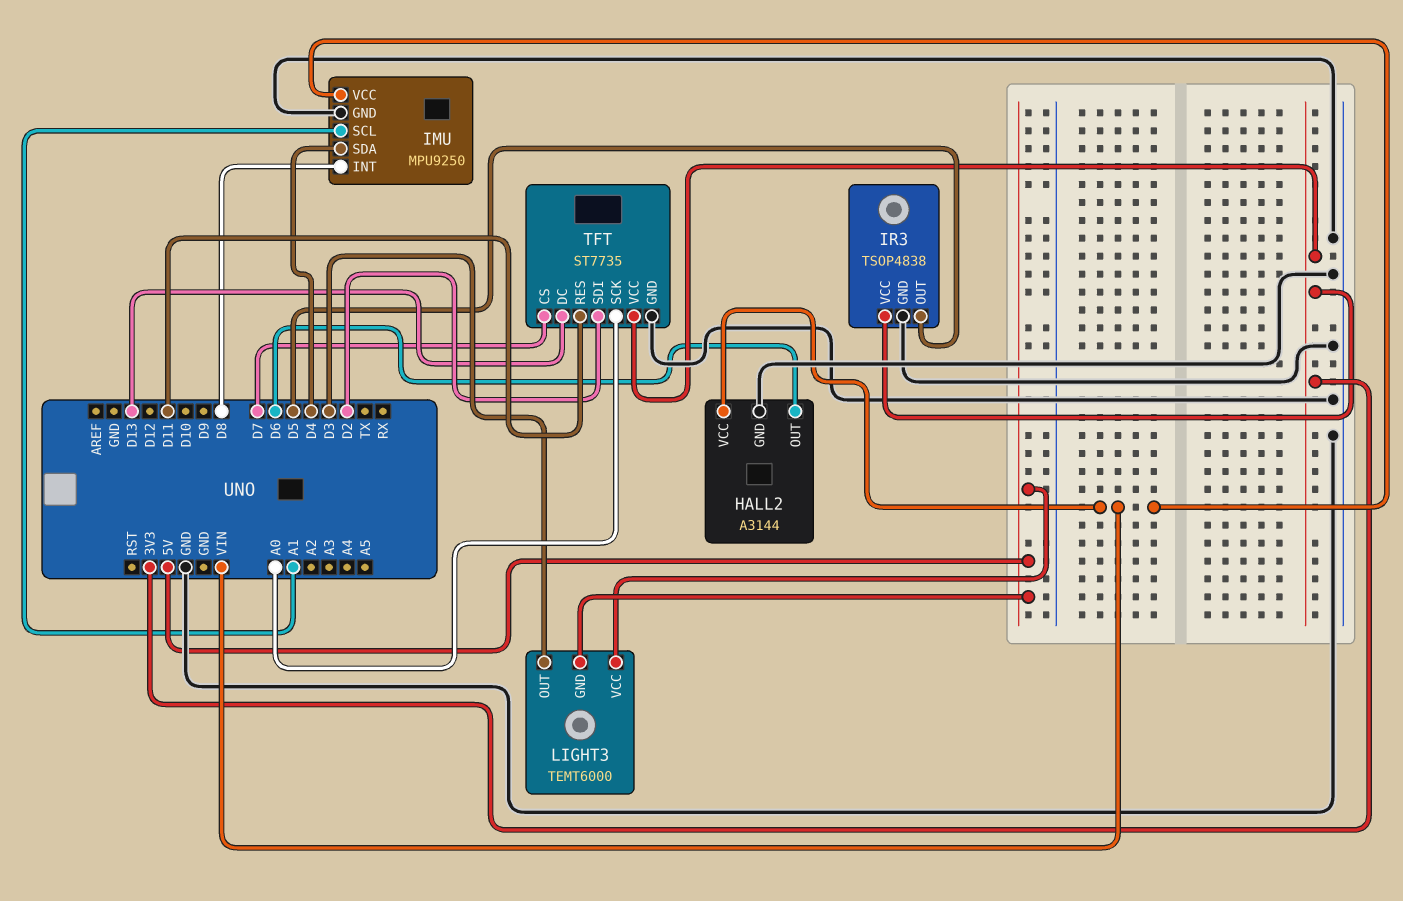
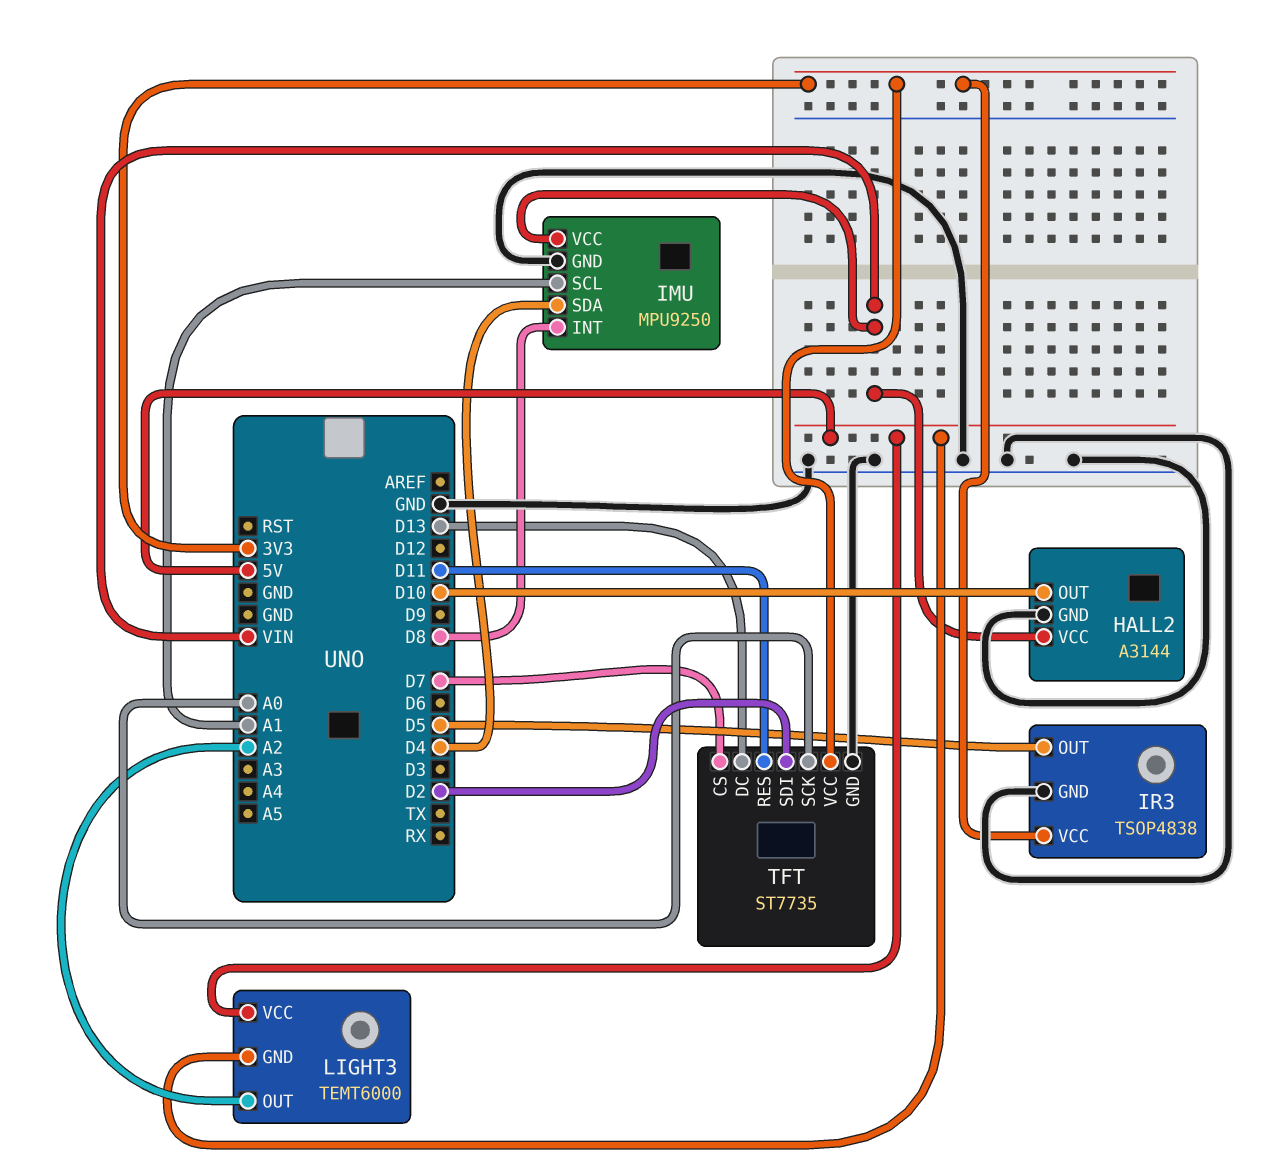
HALL2 pin OUT: D6 -> D10
LIGHT3 pin OUT: D3 -> A2

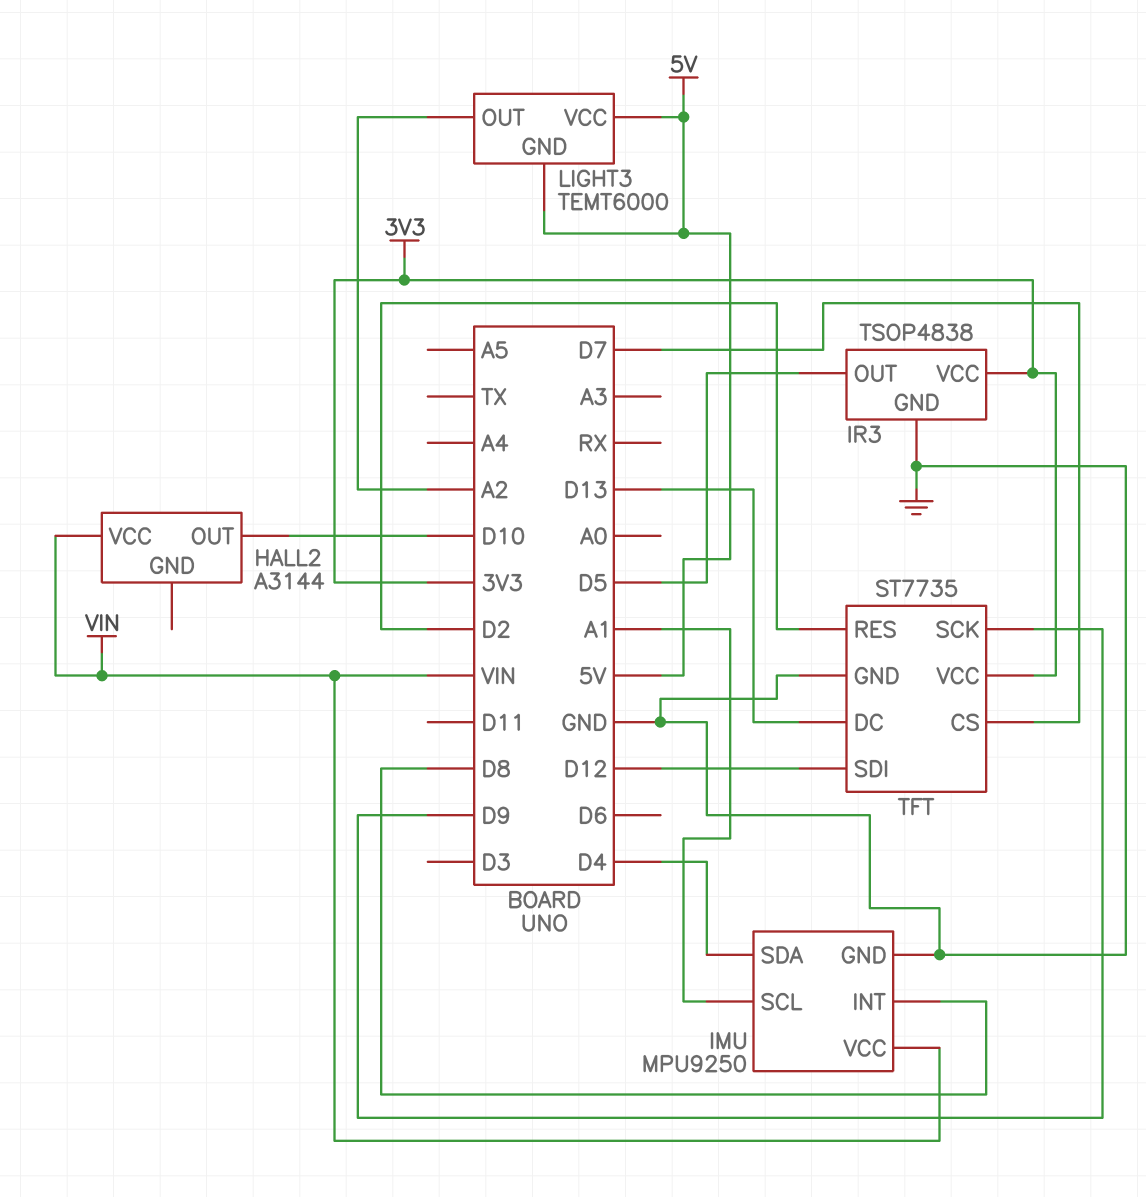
HALL2 pin GND: GND -> none
TFT pin RES: D11 -> D2
TFT pin SCK: A0 -> D9
TFT pin SDI: D2 -> D12

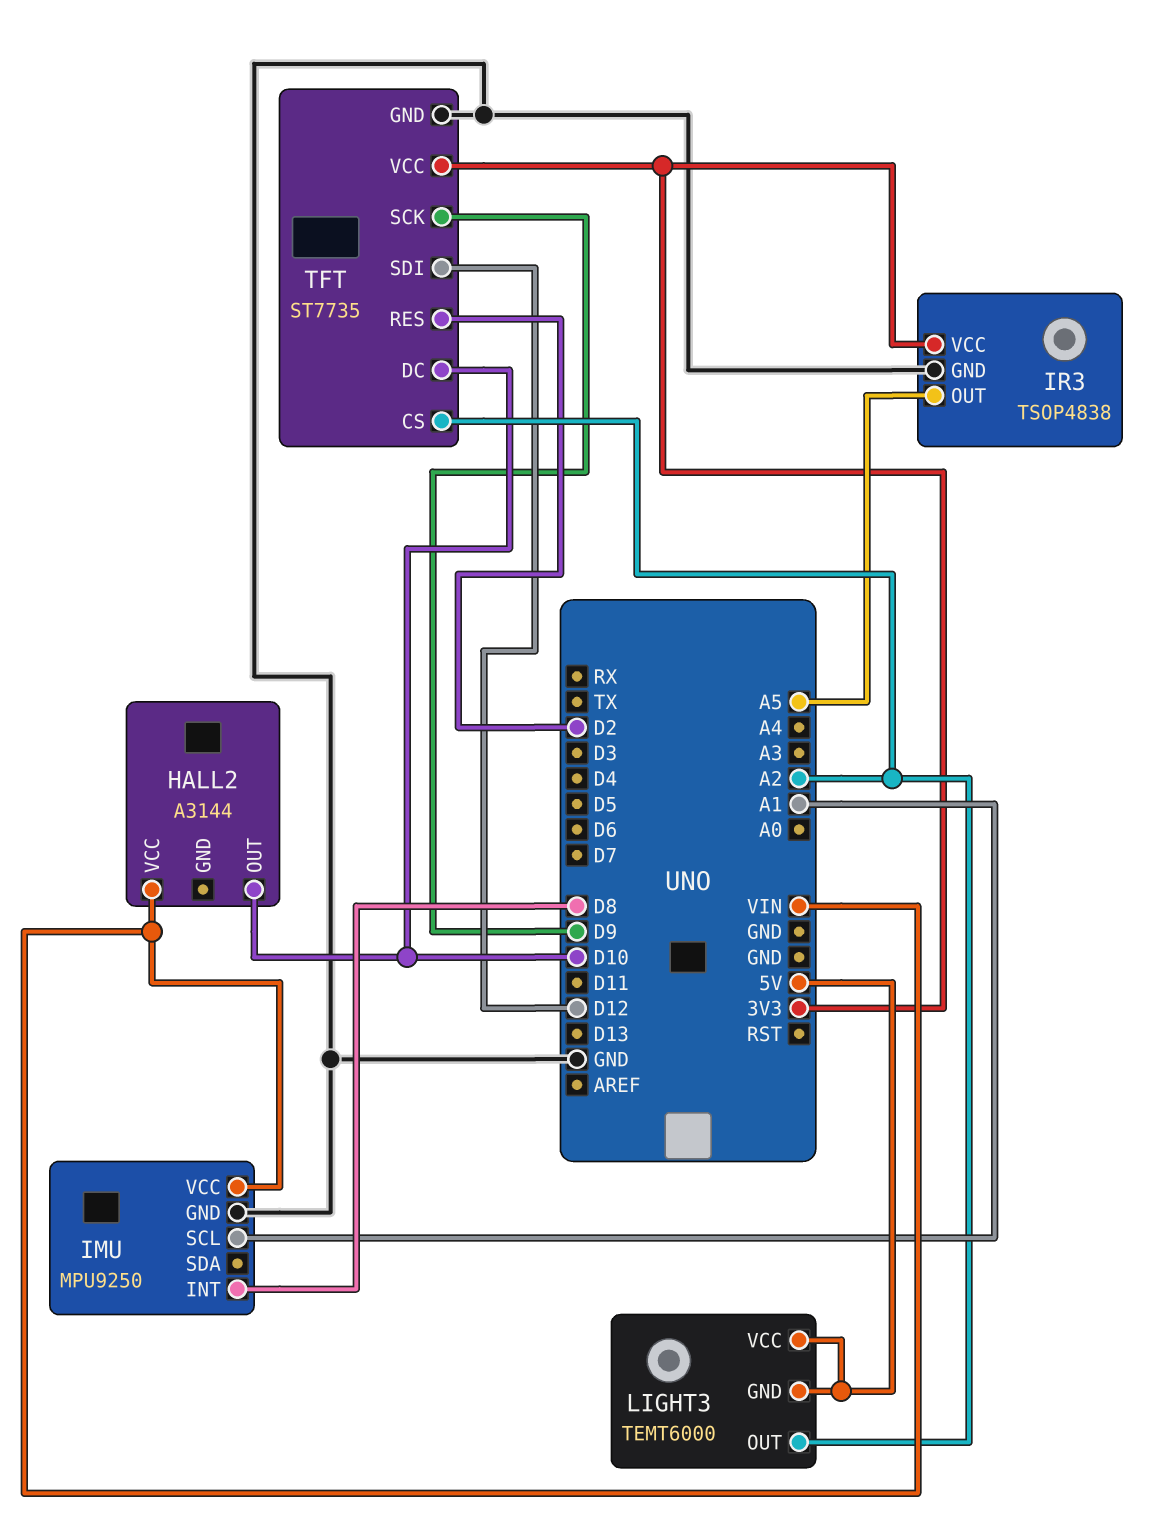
IMU pin SDA: D4 -> none
IR3 pin OUT: D5 -> A5
TFT pin CS: D7 -> A2
TFT pin DC: D13 -> D10

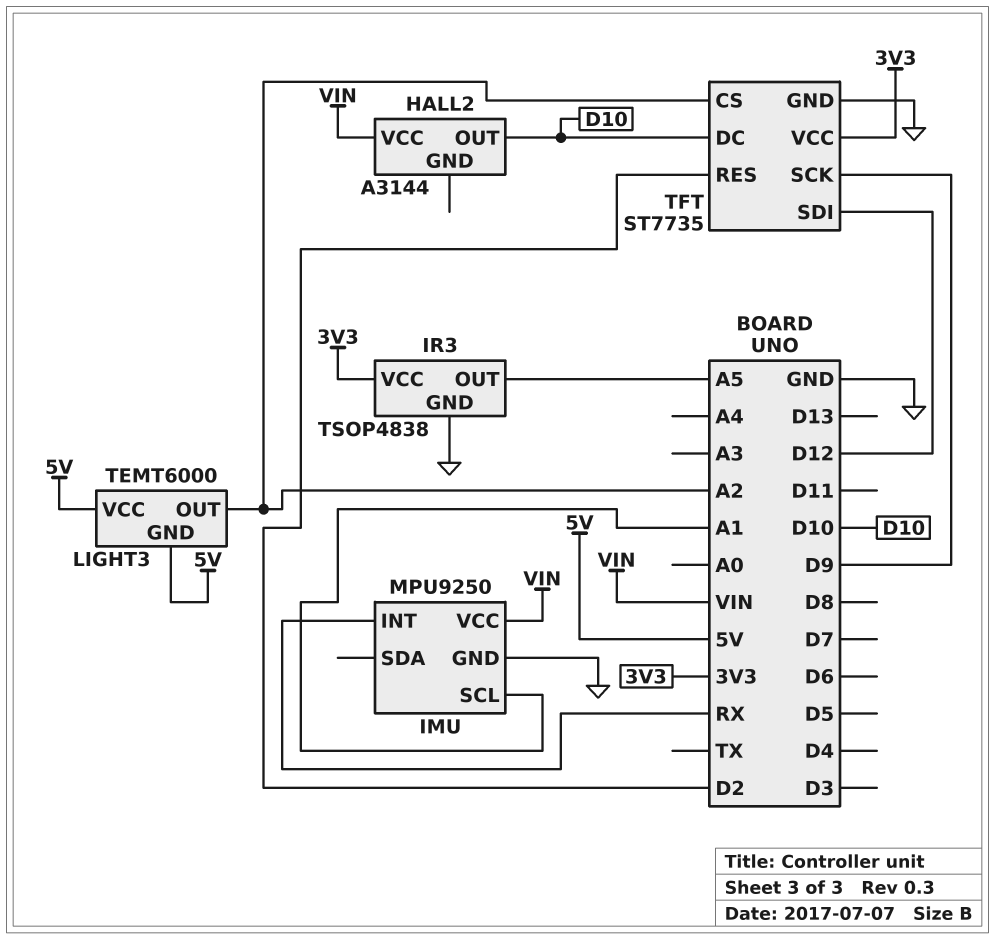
IMU pin INT: D8 -> RX

